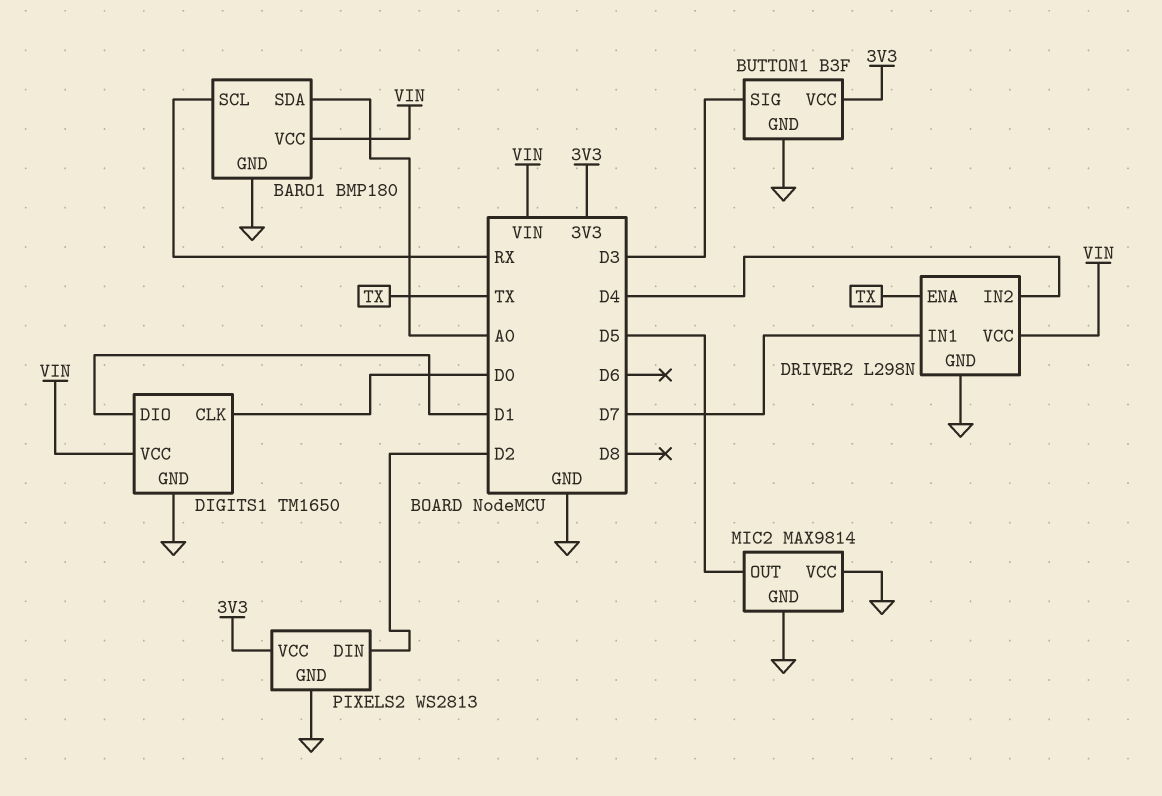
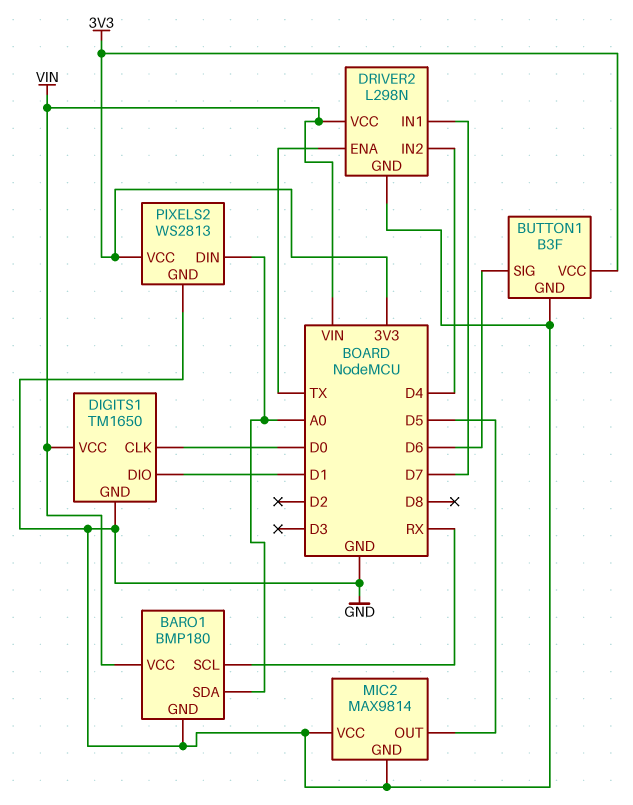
BUTTON1 pin SIG: D3 -> D6
PIXELS2 pin DIN: D2 -> A0

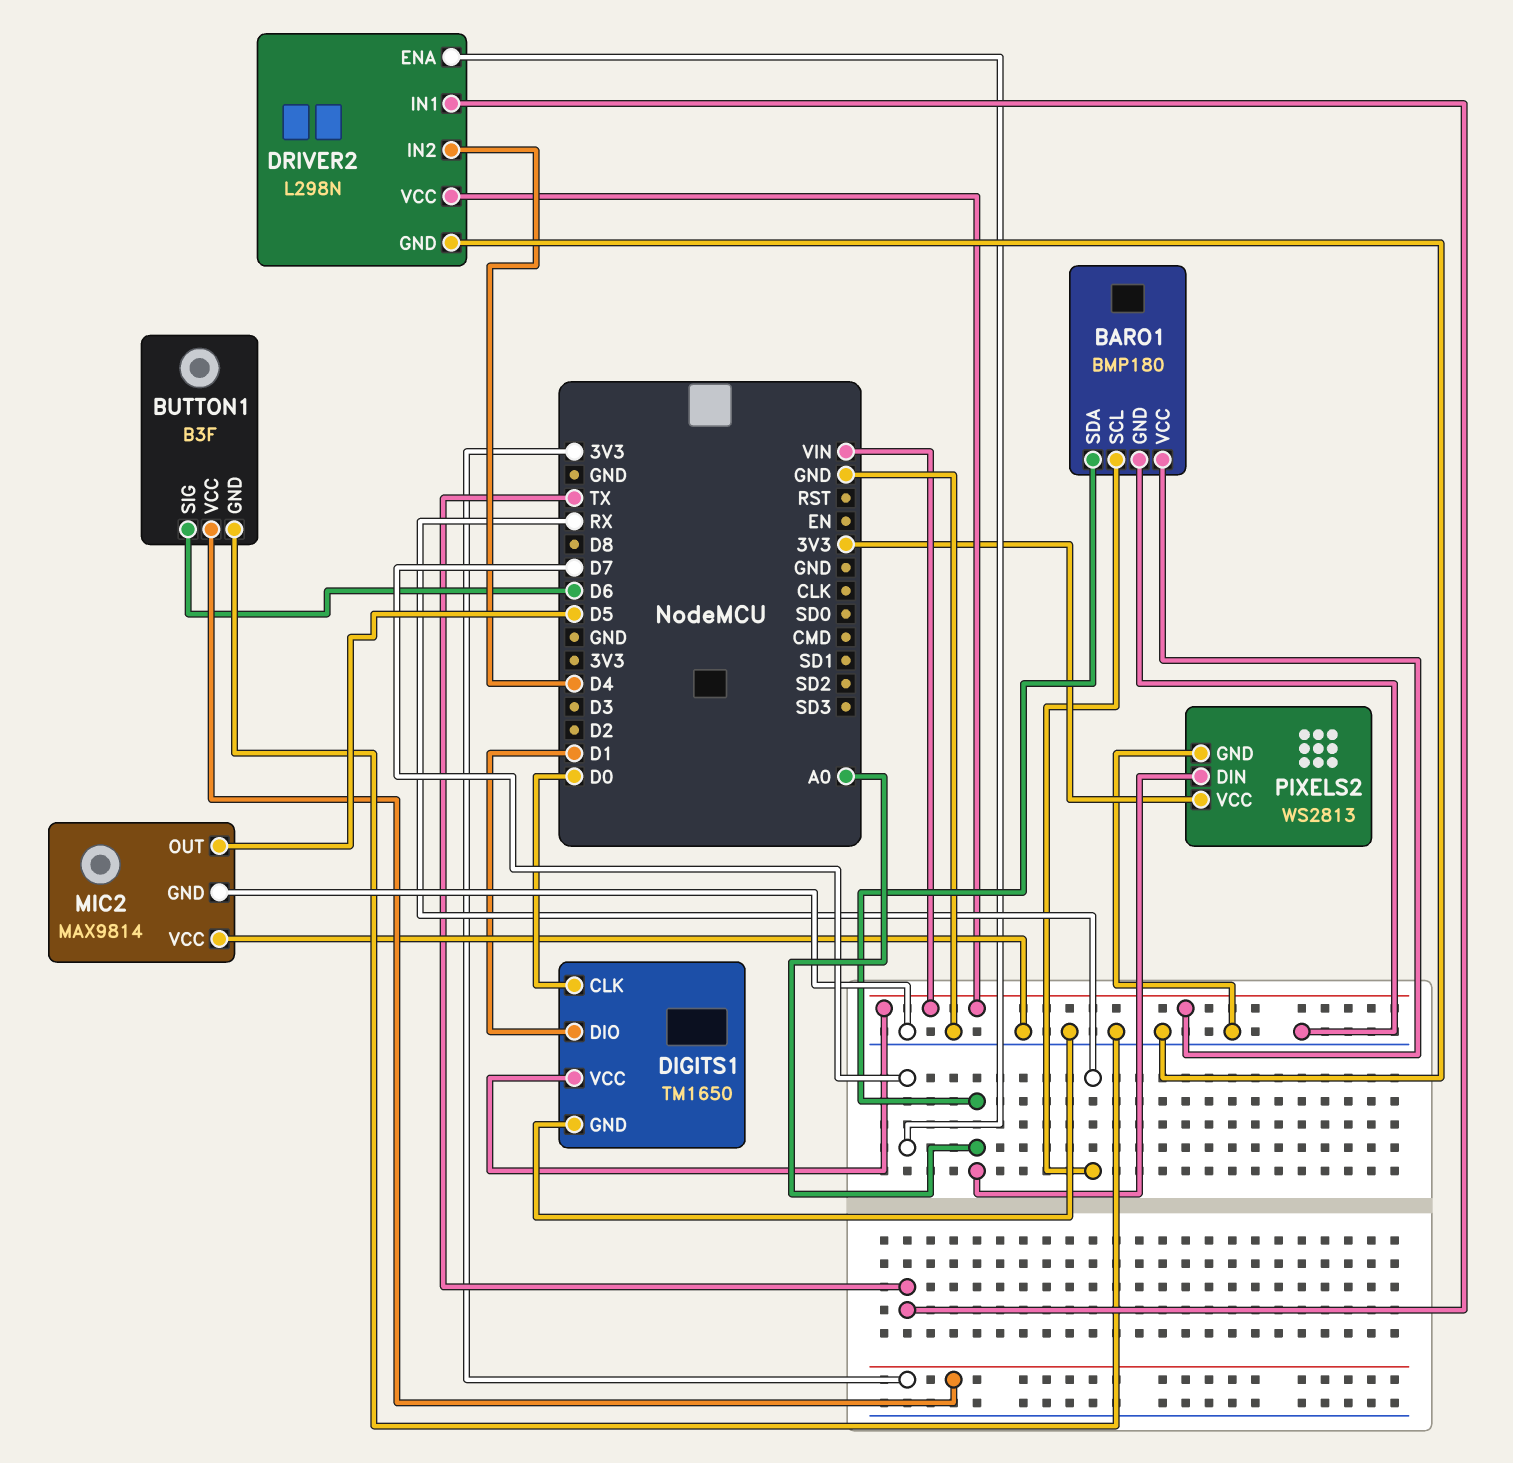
DRIVER2 pin ENA: TX -> D7
DRIVER2 pin IN1: D7 -> TX

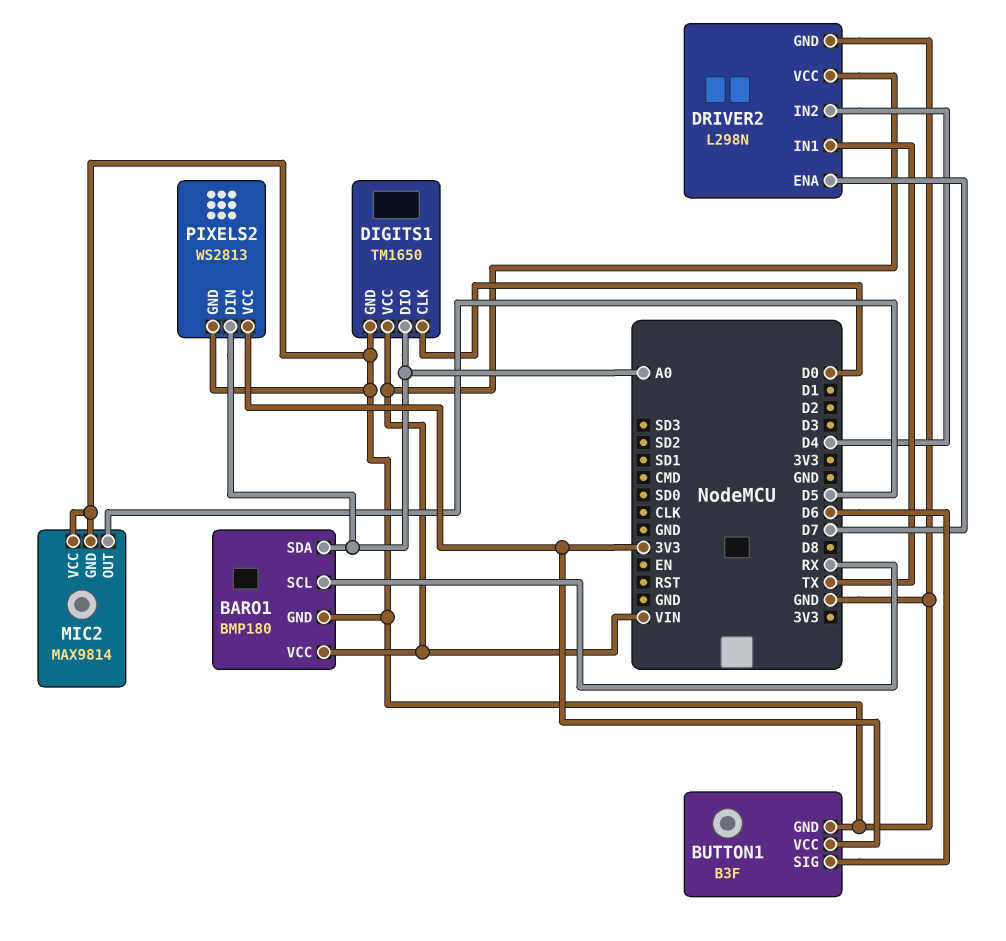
DIGITS1 pin DIO: D1 -> A0

